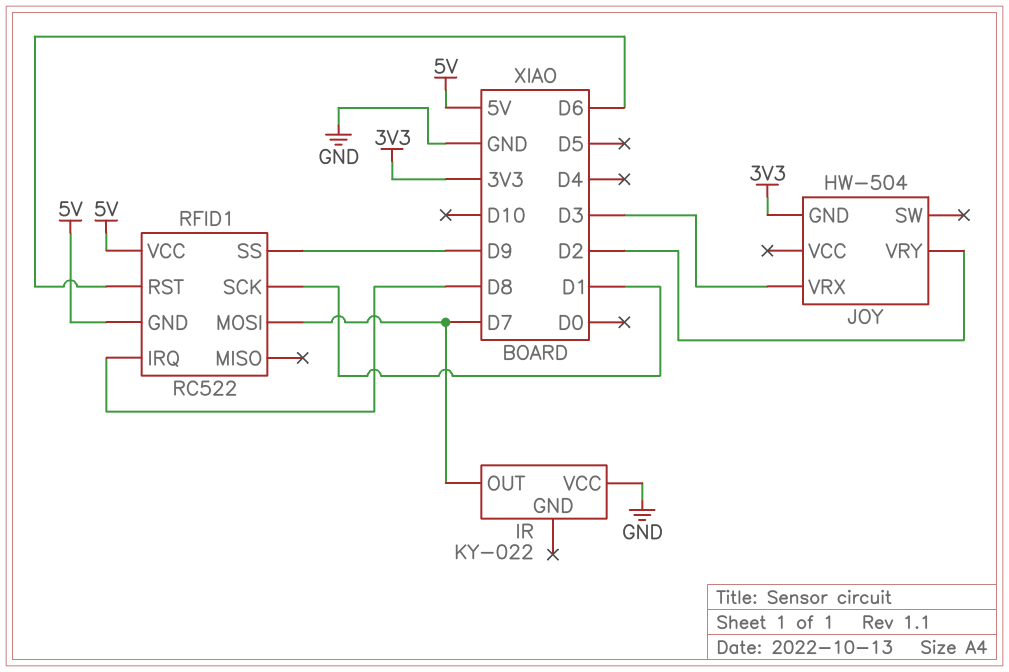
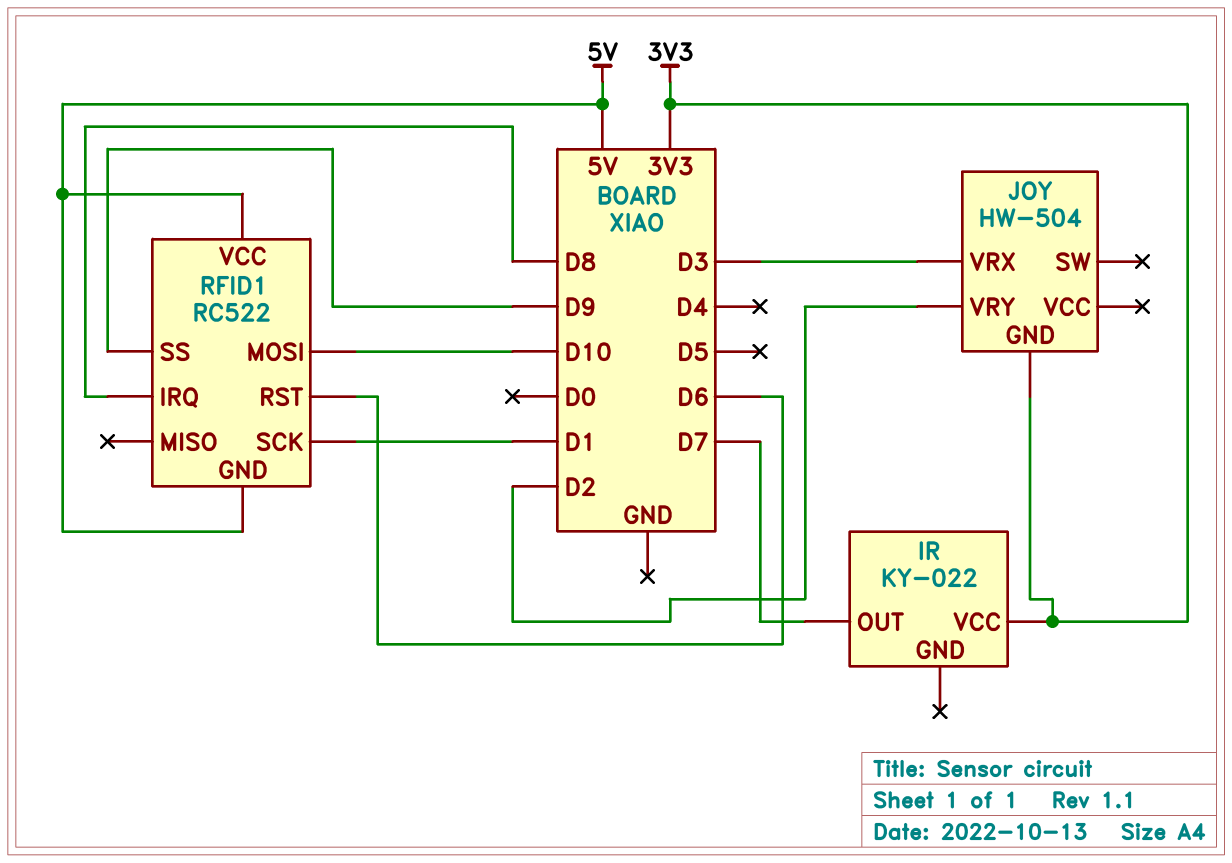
IR pin VCC: GND -> 3V3
RFID1 pin MOSI: D7 -> D10

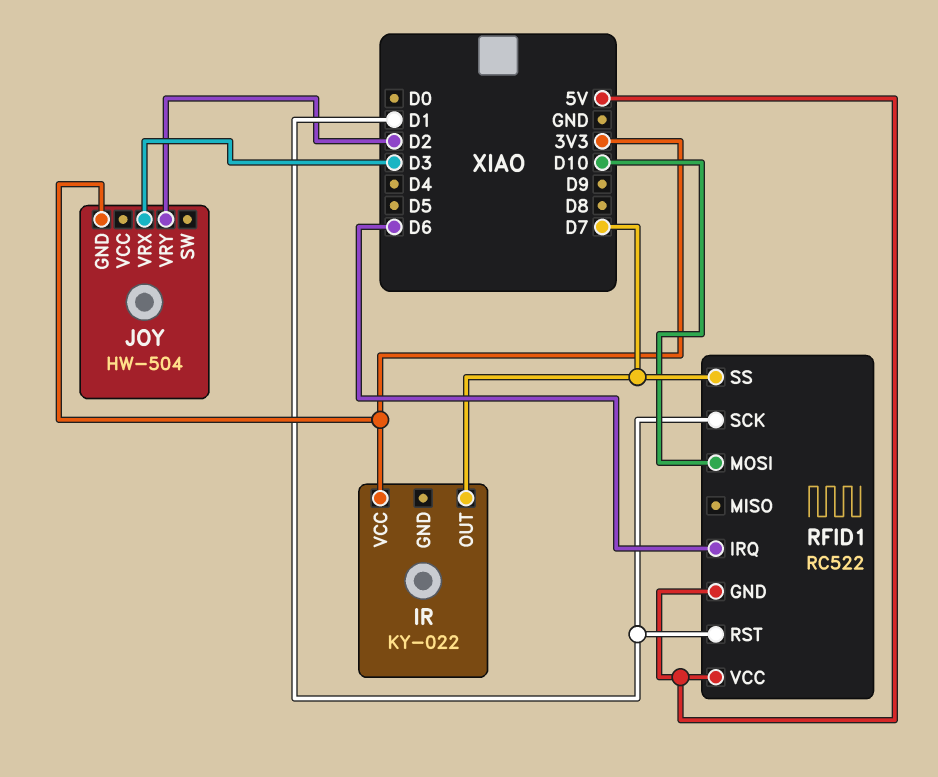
RFID1 pin IRQ: D8 -> D6
RFID1 pin RST: D6 -> D1
RFID1 pin SS: D9 -> D7

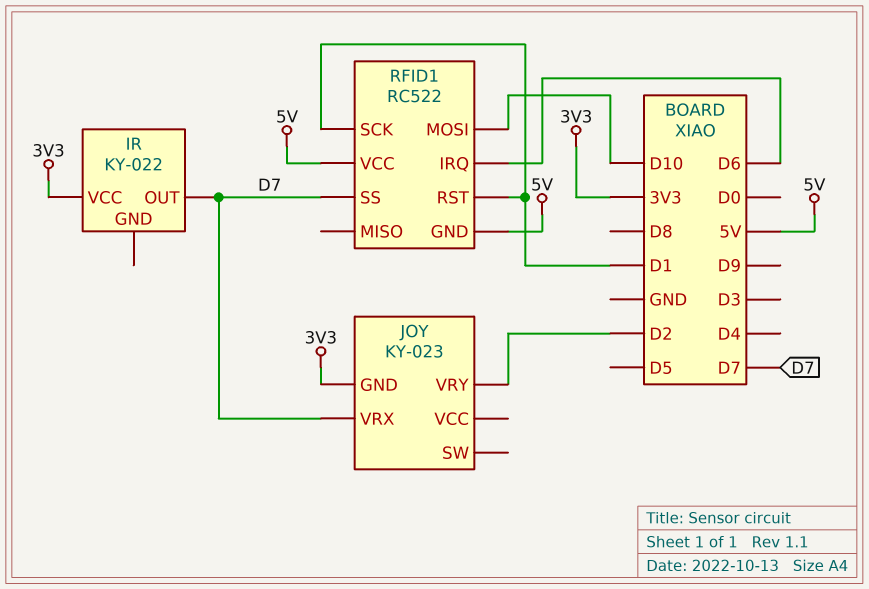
JOY: HW-504 -> KY-023
JOY pin VRX: D3 -> D7

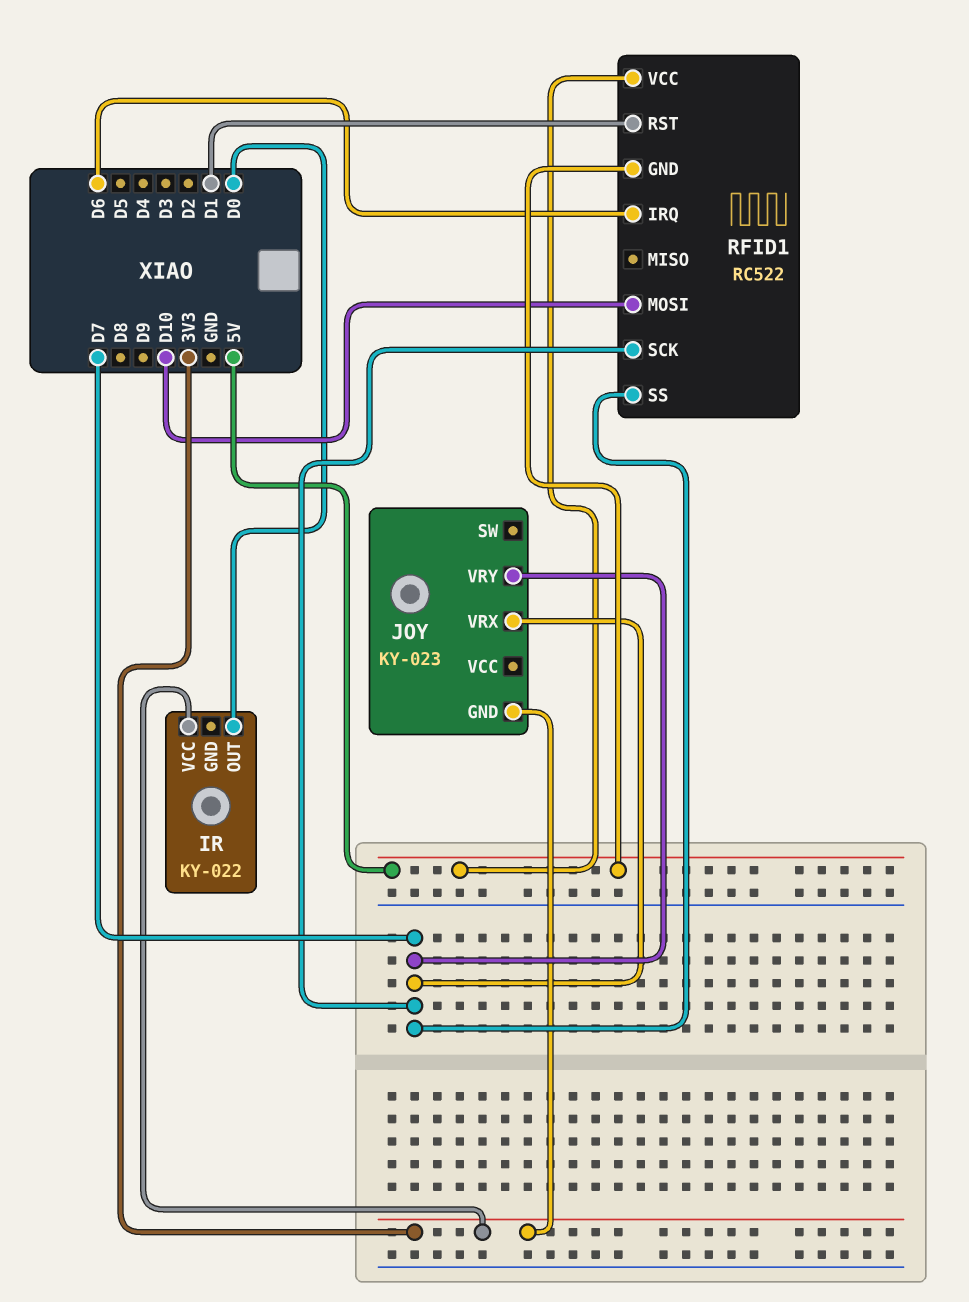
IR pin OUT: D7 -> D0
JOY pin VRY: D2 -> D7
RFID1 pin SCK: D1 -> D7

